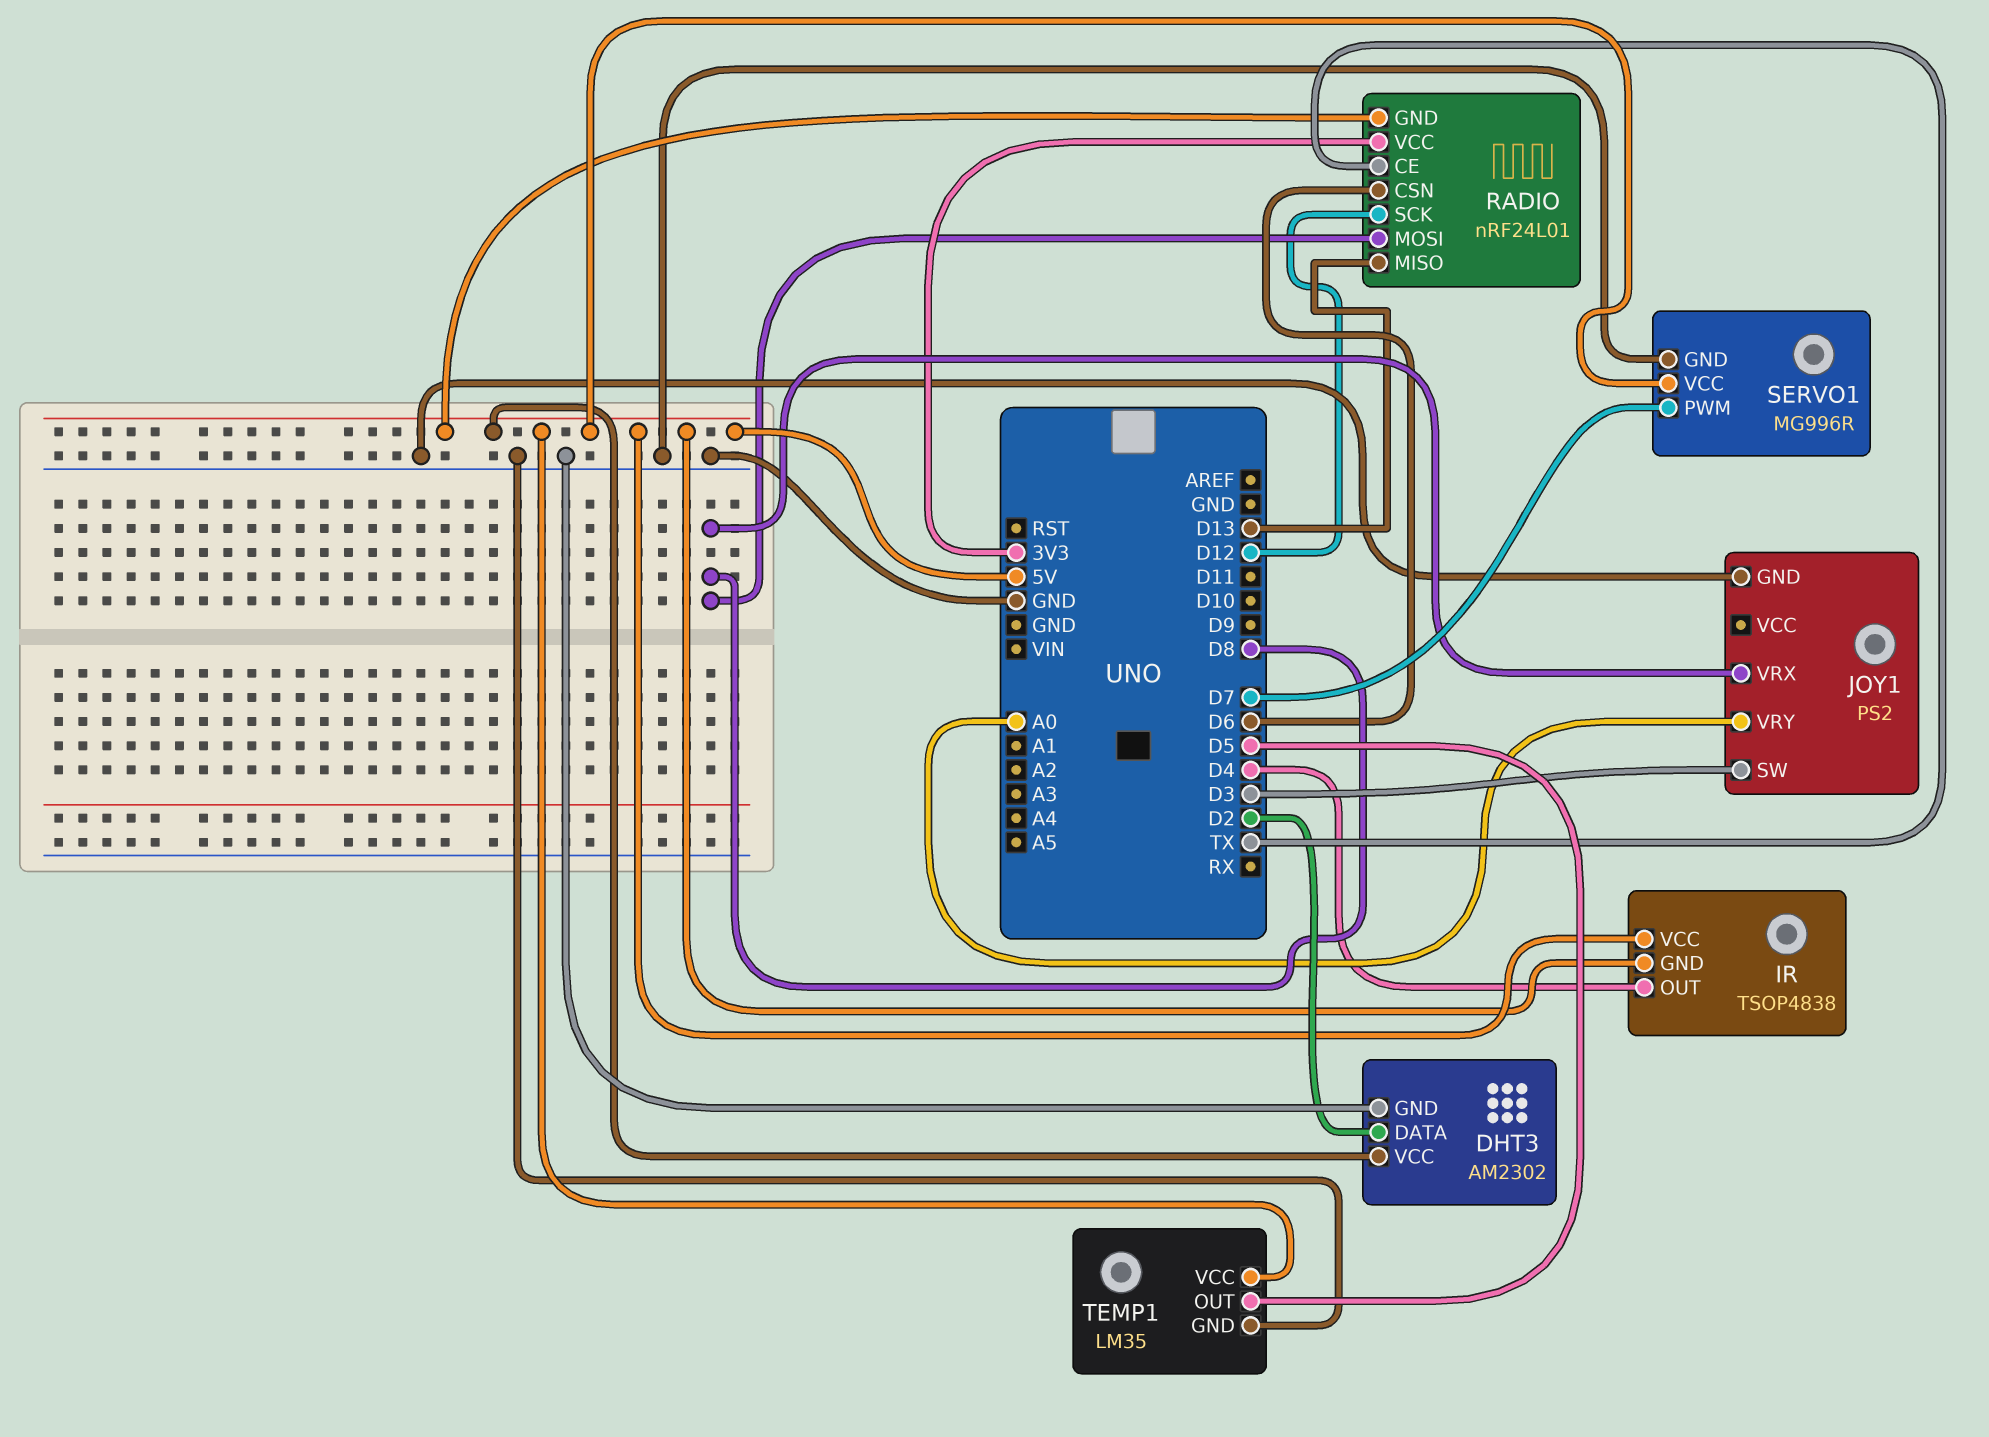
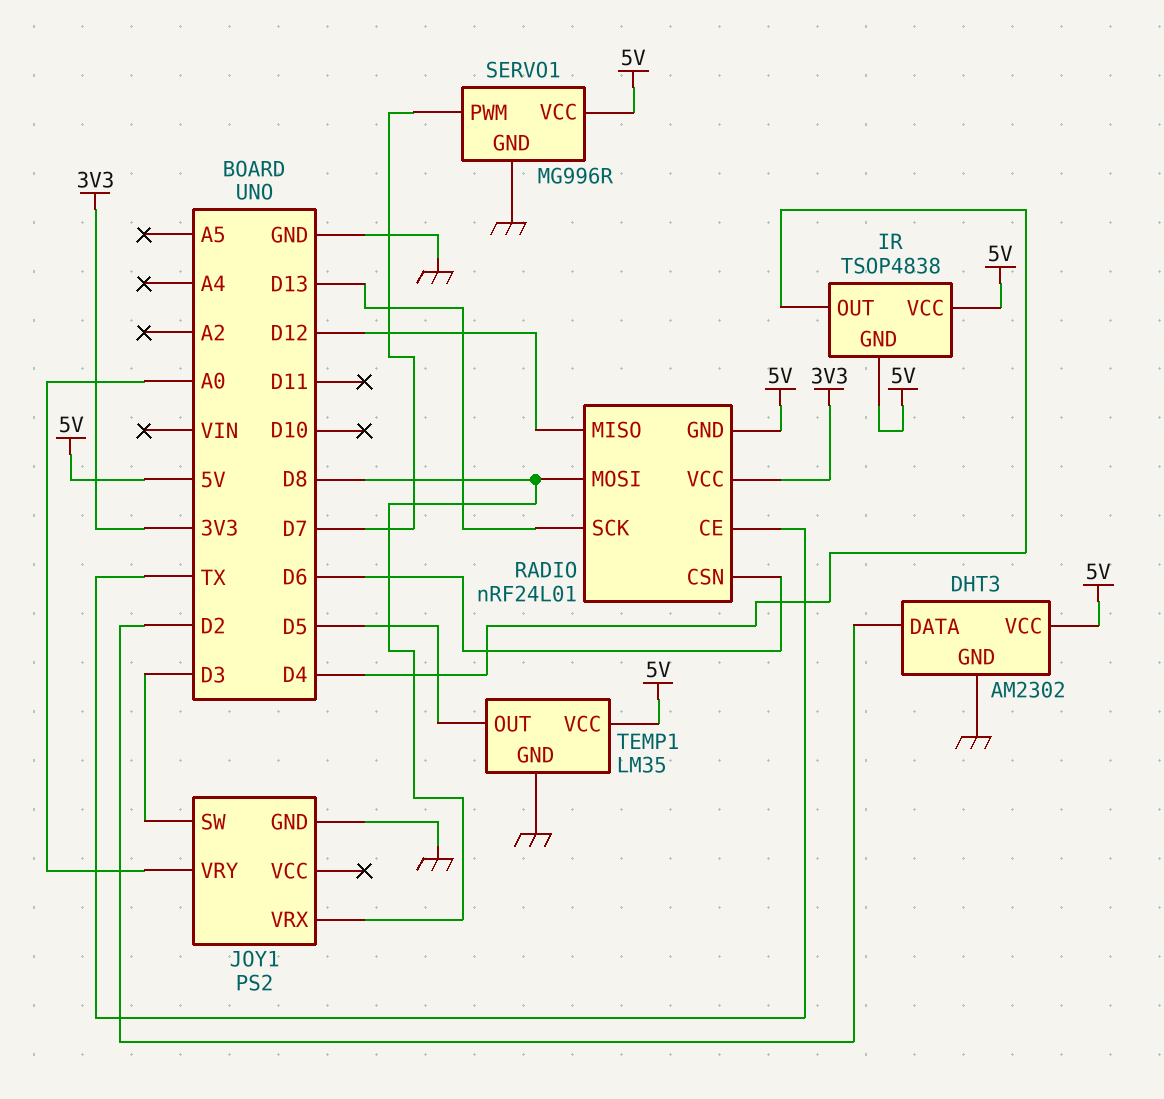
RADIO pin MISO: D13 -> D12
RADIO pin SCK: D12 -> D13

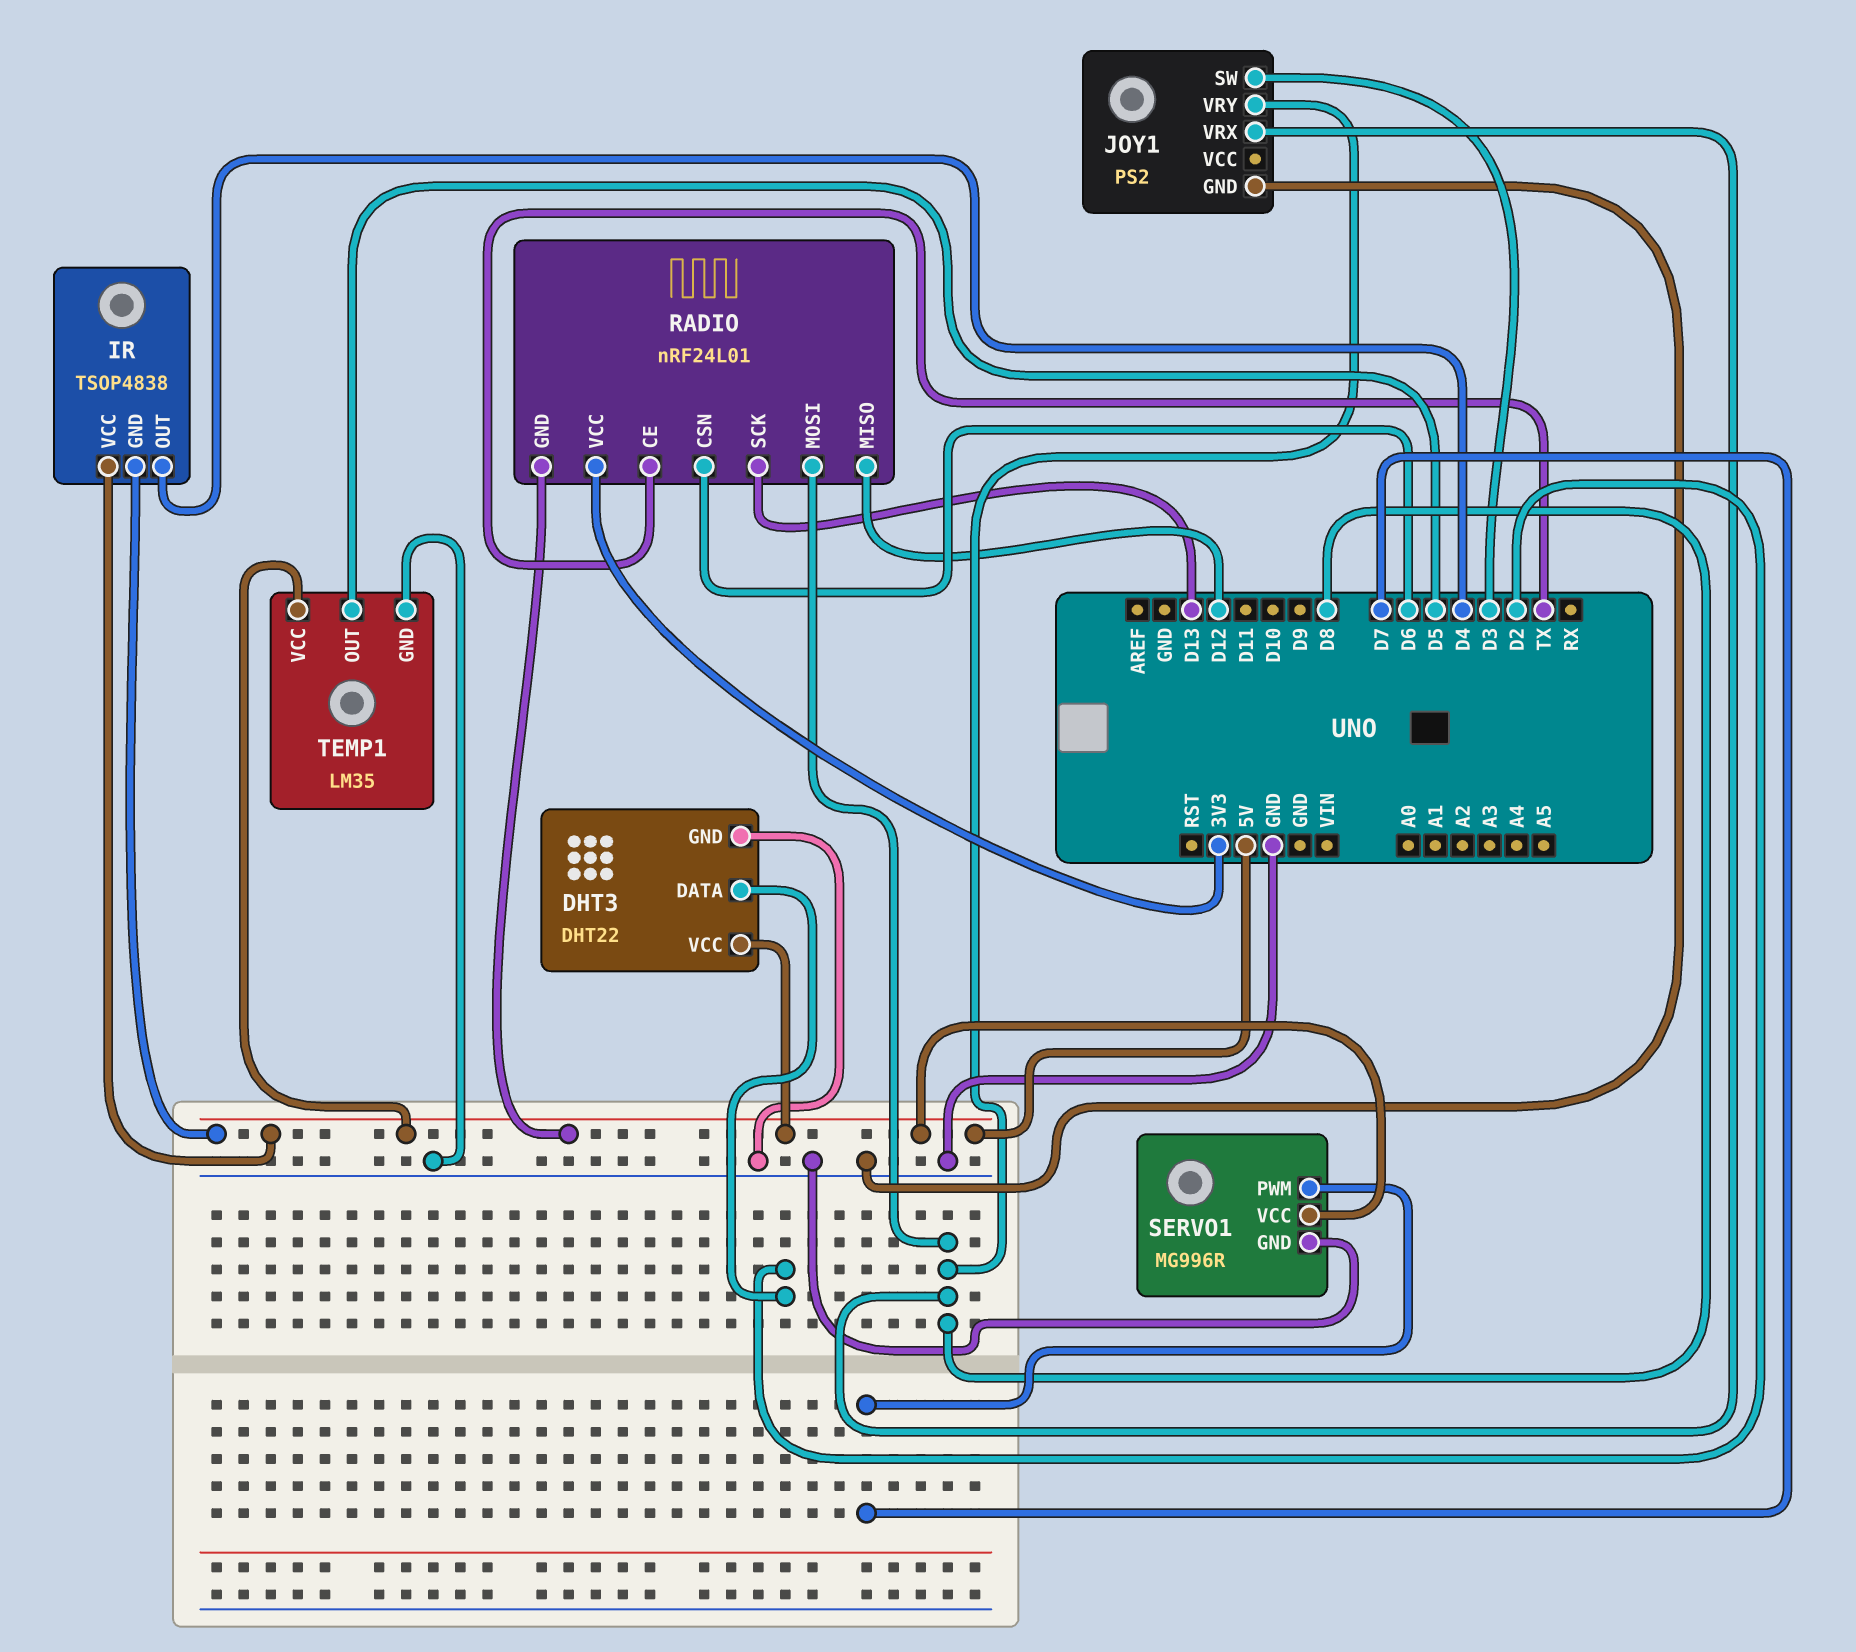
DHT3: AM2302 -> DHT22
JOY1 pin VRY: A0 -> D8

